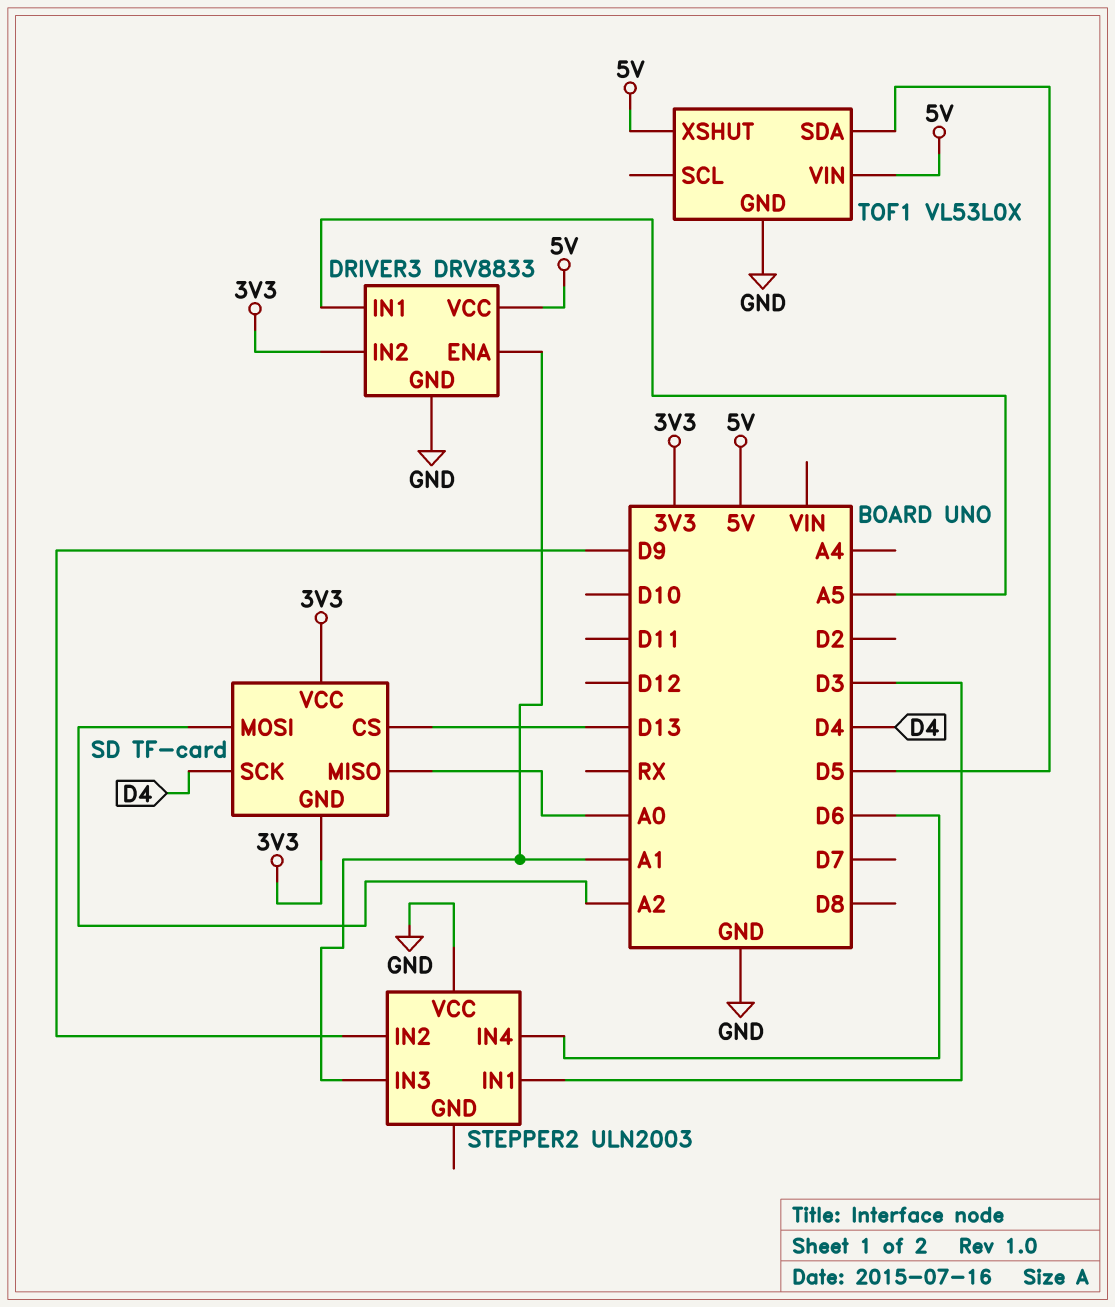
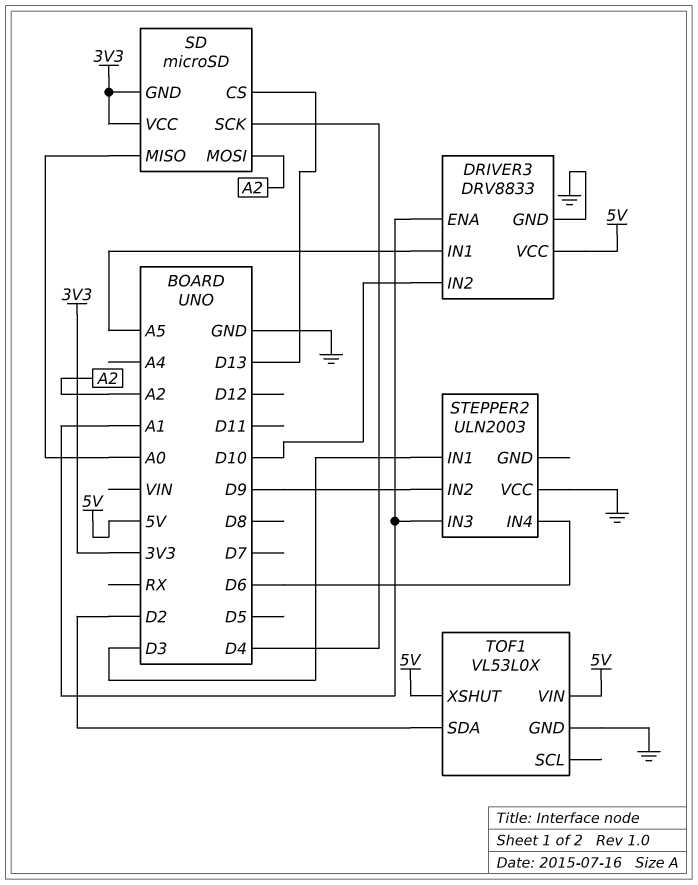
DRIVER3 pin IN2: 3V3 -> D10
SD: TF-card -> microSD
TOF1 pin SDA: D5 -> D2

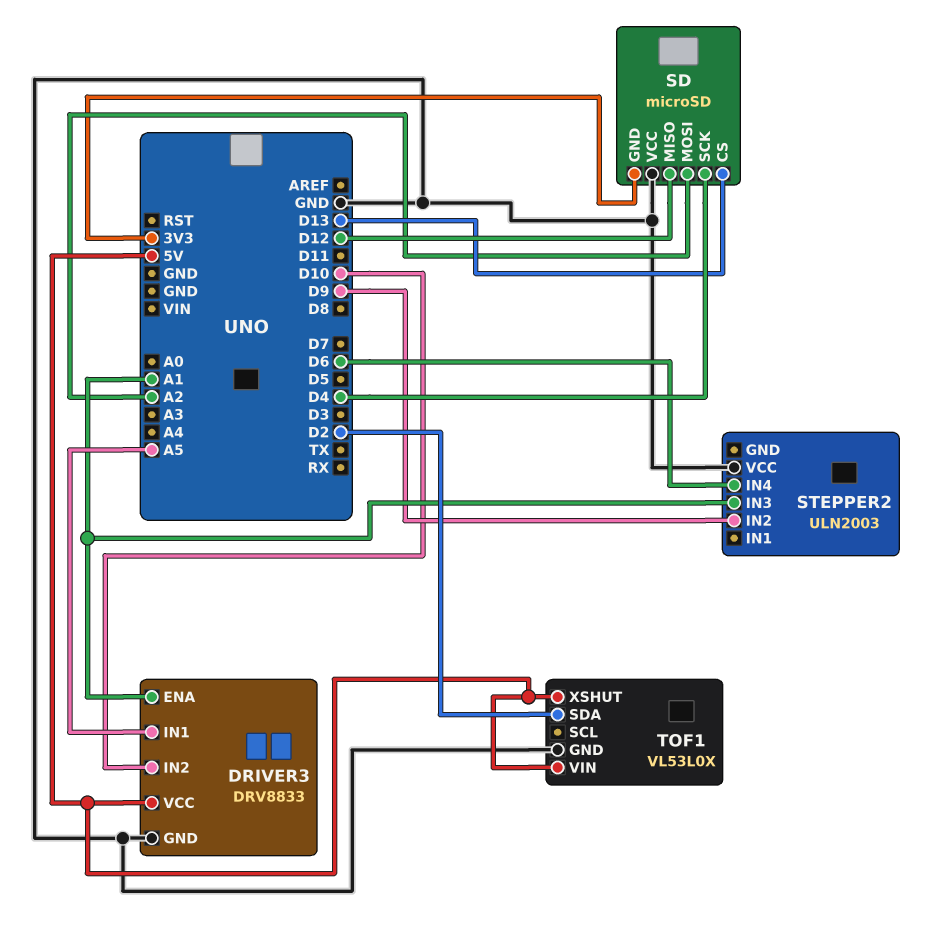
SD pin MISO: A0 -> D12
SD pin VCC: 3V3 -> GND
STEPPER2 pin IN1: D3 -> none

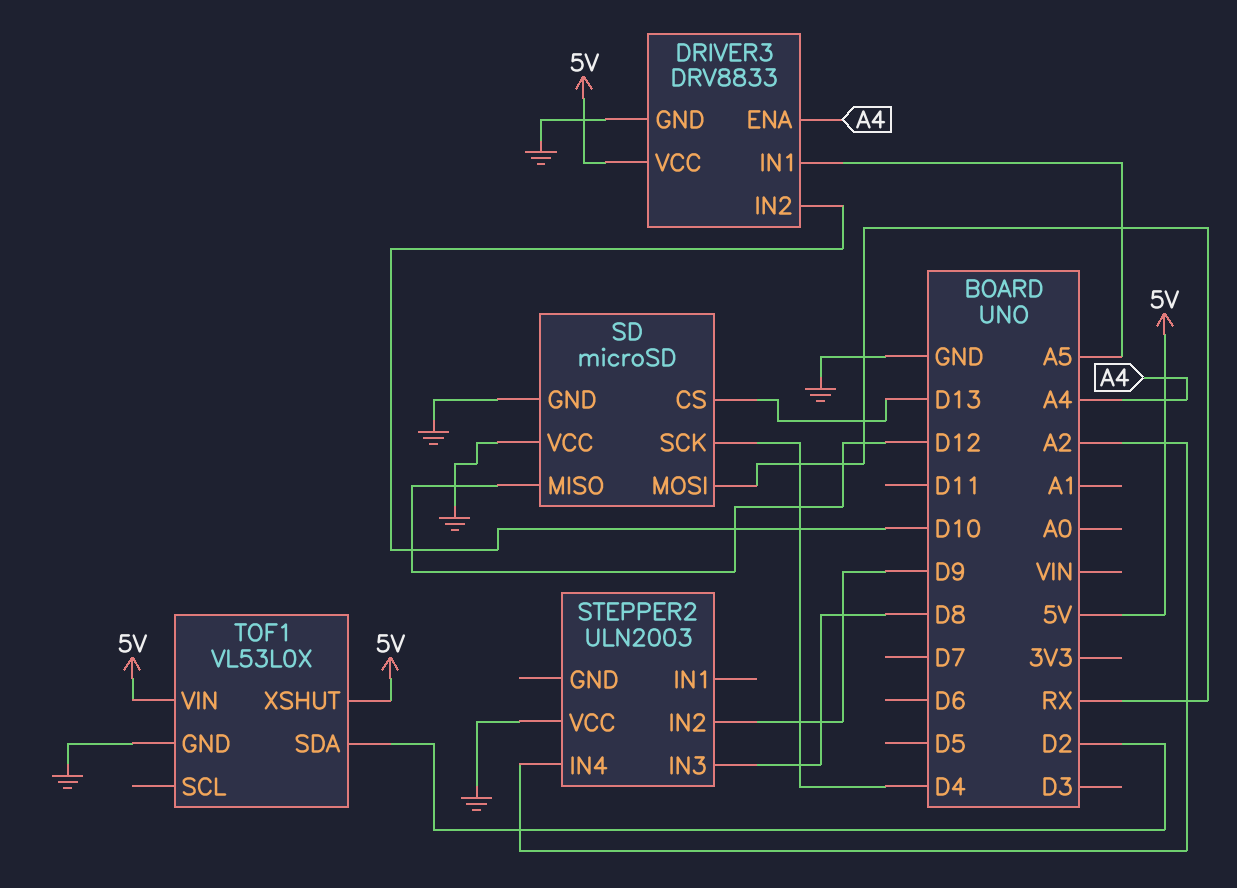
DRIVER3 pin ENA: A1 -> A4
SD pin GND: 3V3 -> GND
SD pin MOSI: A2 -> RX
STEPPER2 pin IN3: A1 -> D8
STEPPER2 pin IN4: D6 -> A2

